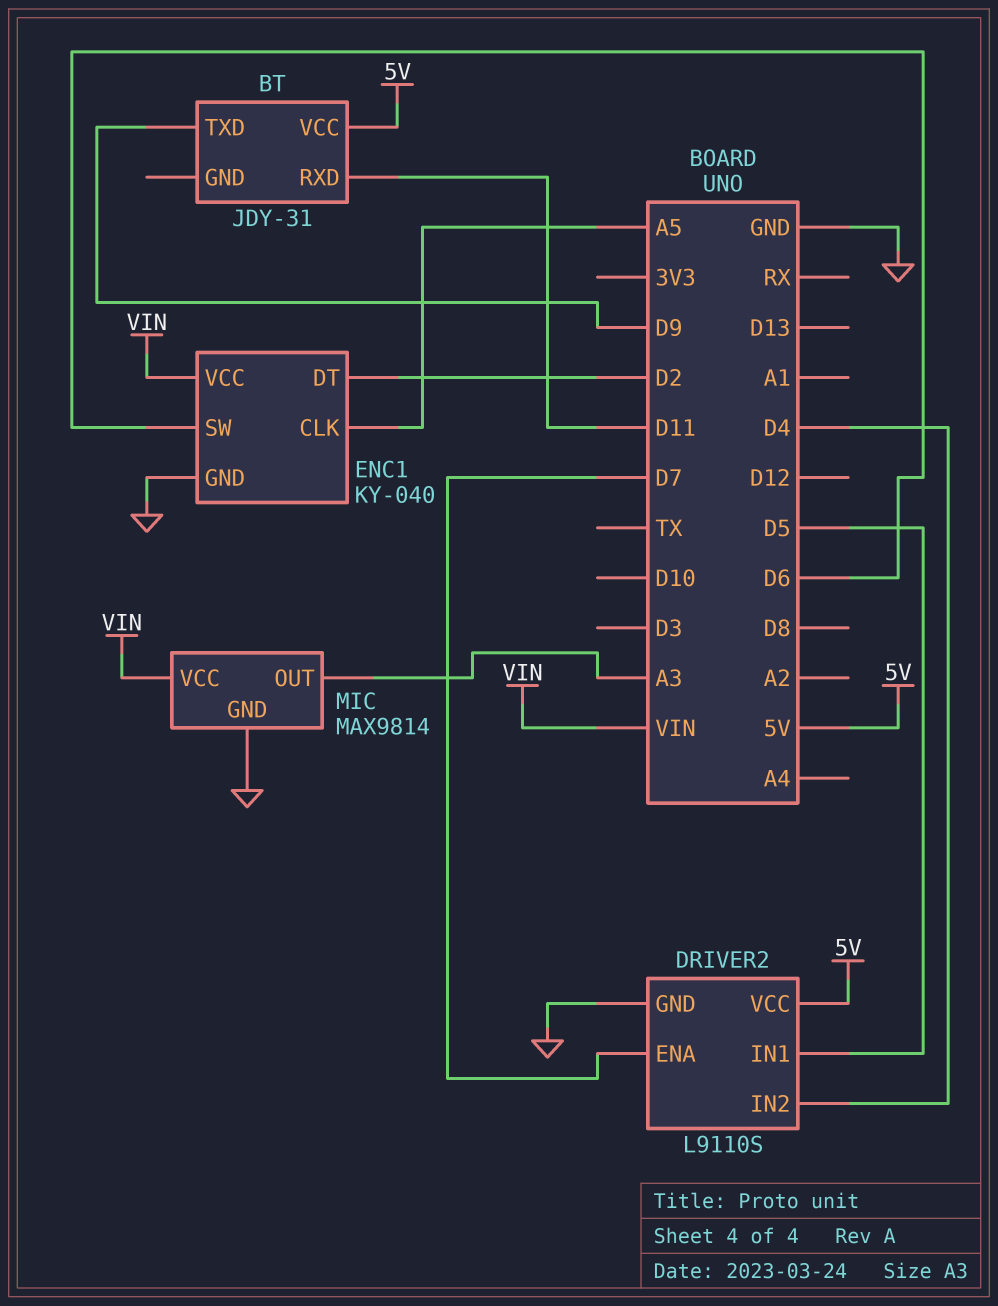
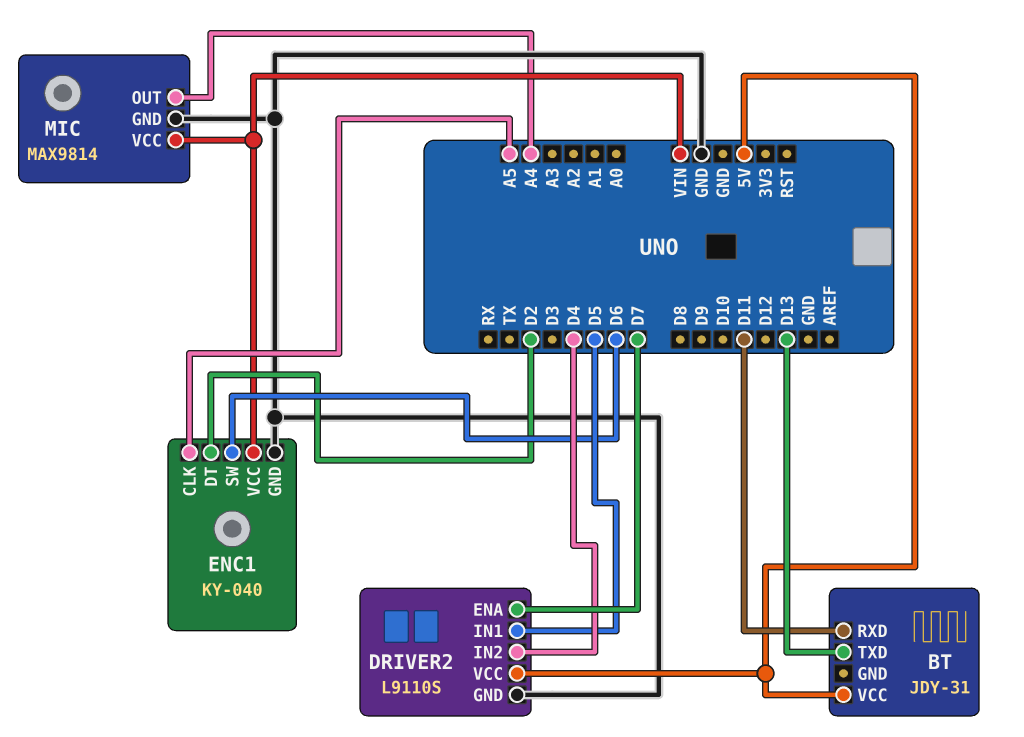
BT pin TXD: D9 -> D13
MIC pin OUT: A3 -> A4

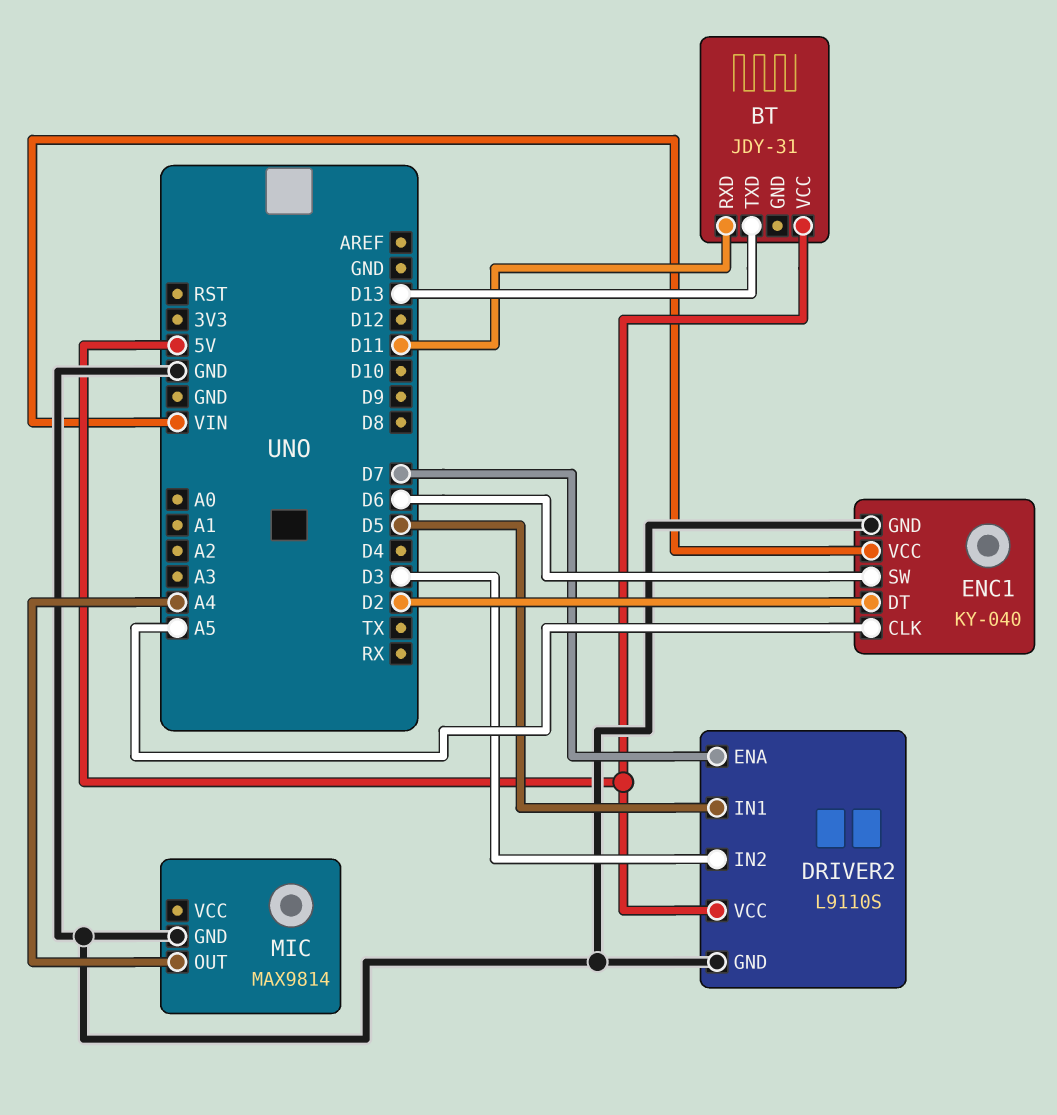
DRIVER2 pin IN2: D4 -> D3
MIC pin VCC: VIN -> none

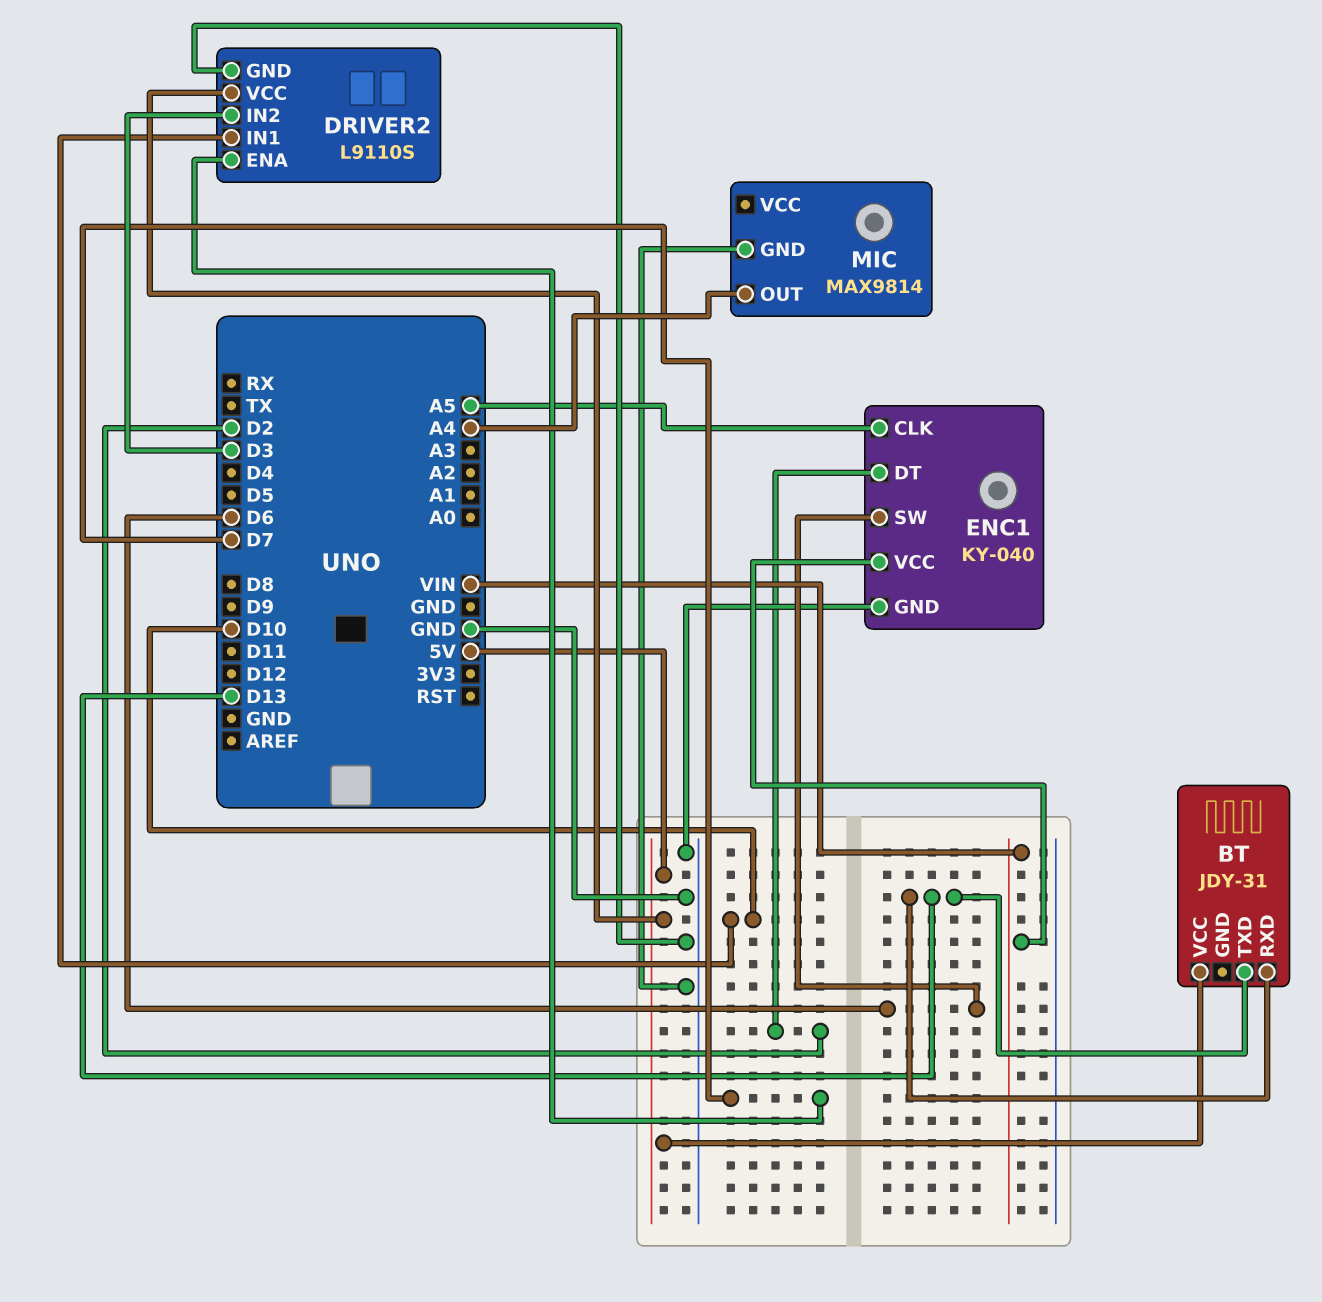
BT pin RXD: D11 -> D13
DRIVER2 pin IN1: D5 -> D10

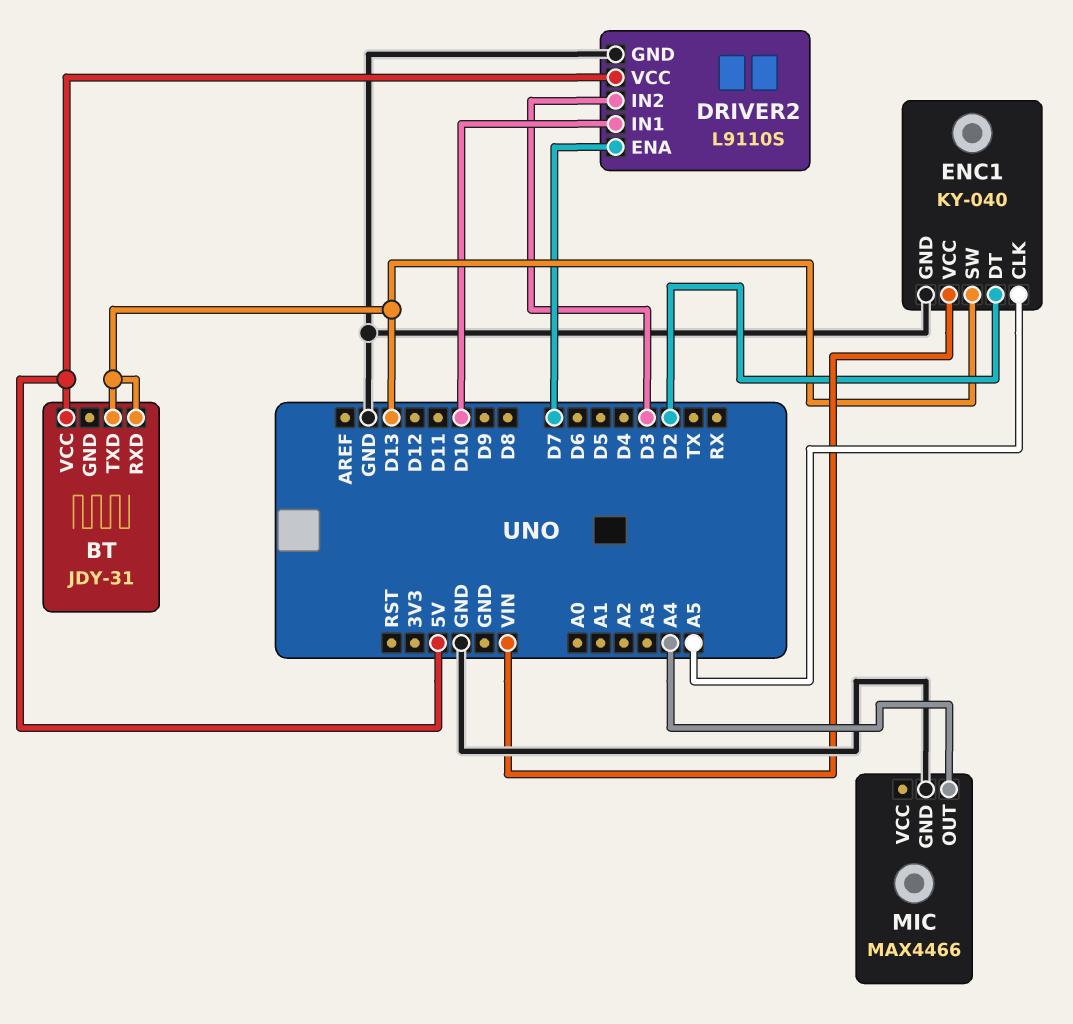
ENC1 pin SW: D6 -> D13
MIC: MAX9814 -> MAX4466

